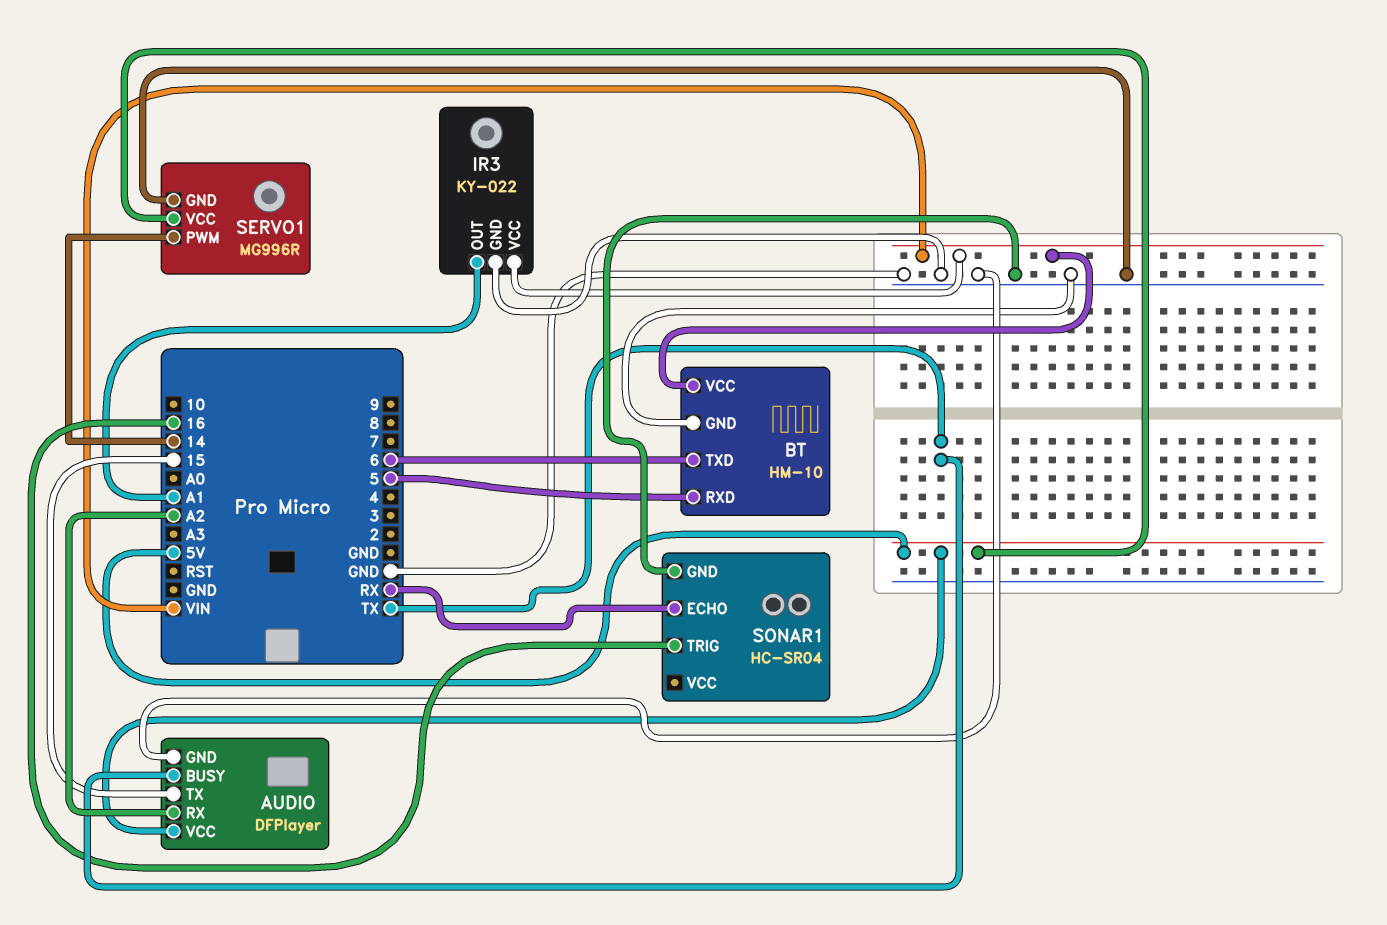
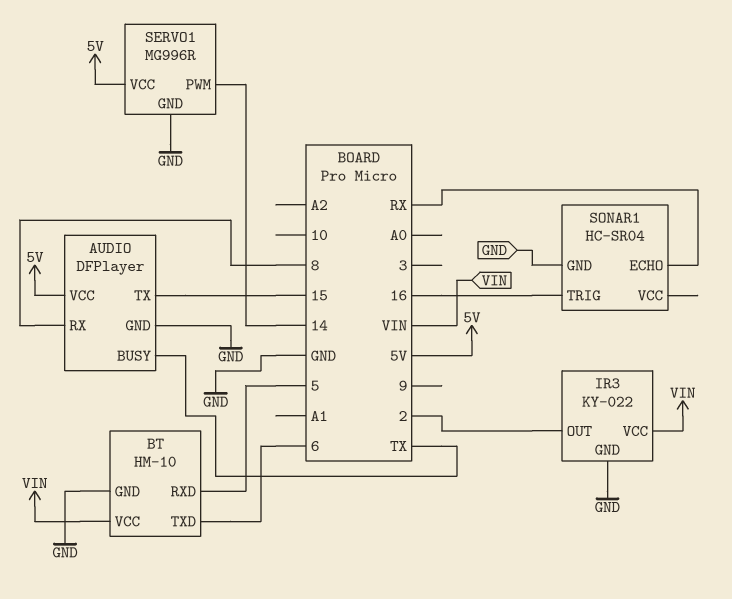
AUDIO pin RX: A2 -> 8
IR3 pin OUT: A1 -> 2

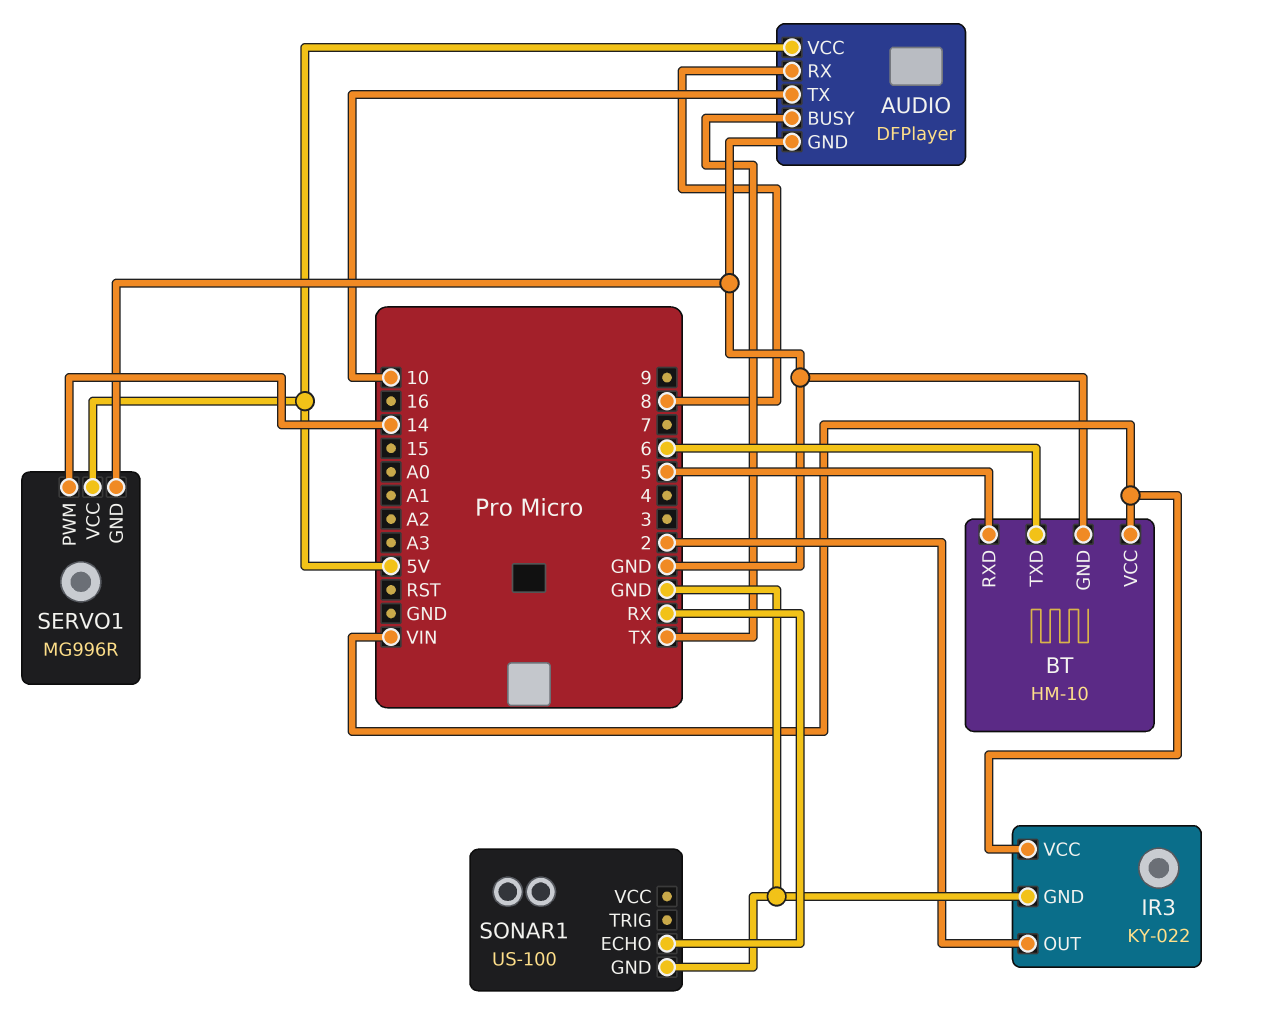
AUDIO pin TX: 15 -> 10
SONAR1: HC-SR04 -> US-100
SONAR1 pin TRIG: 16 -> none

